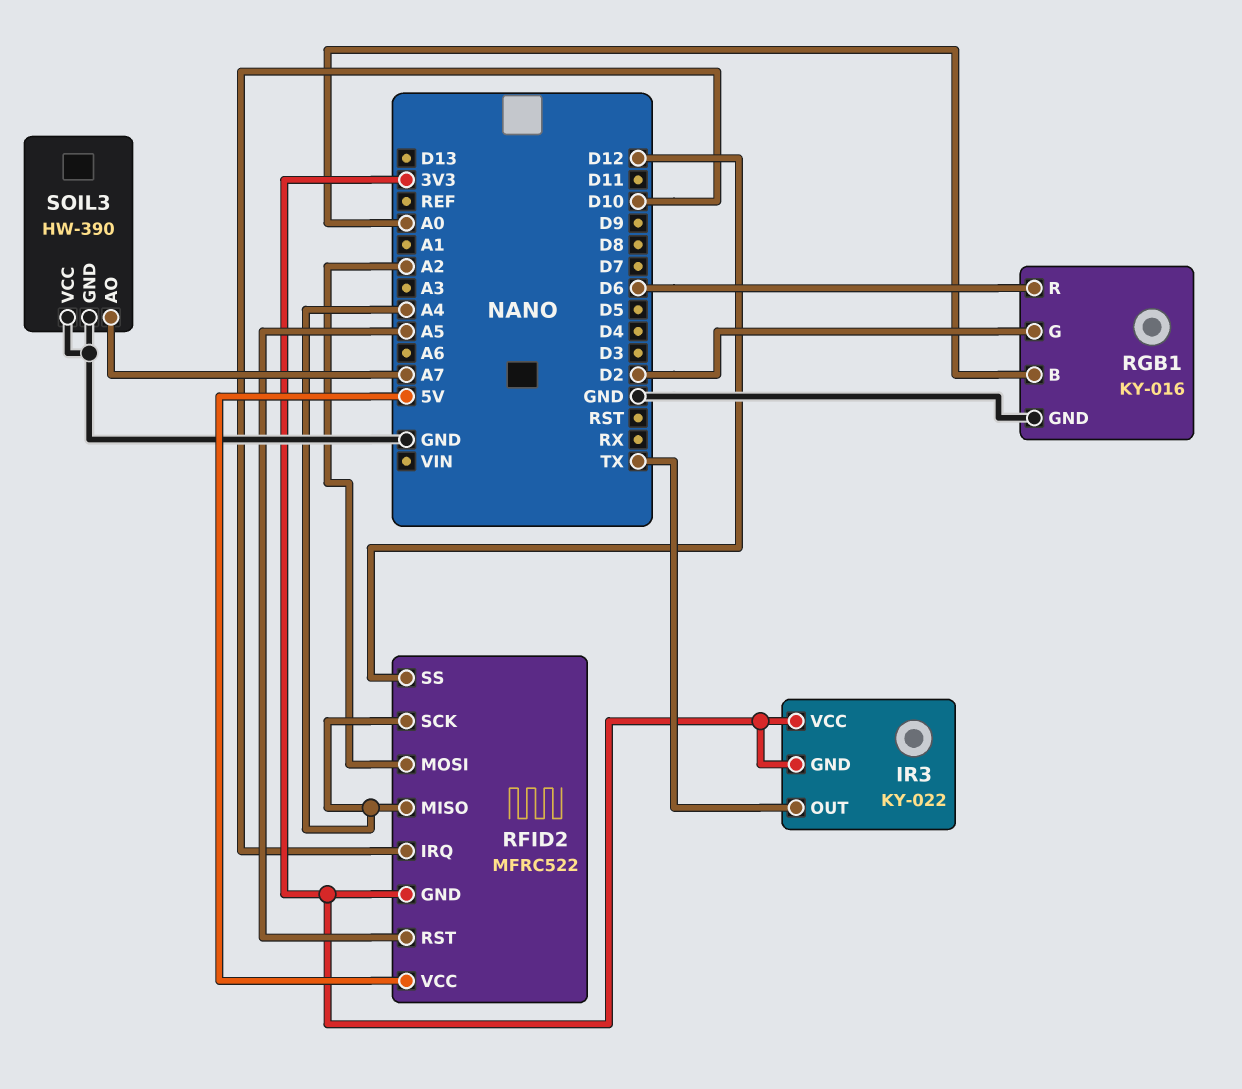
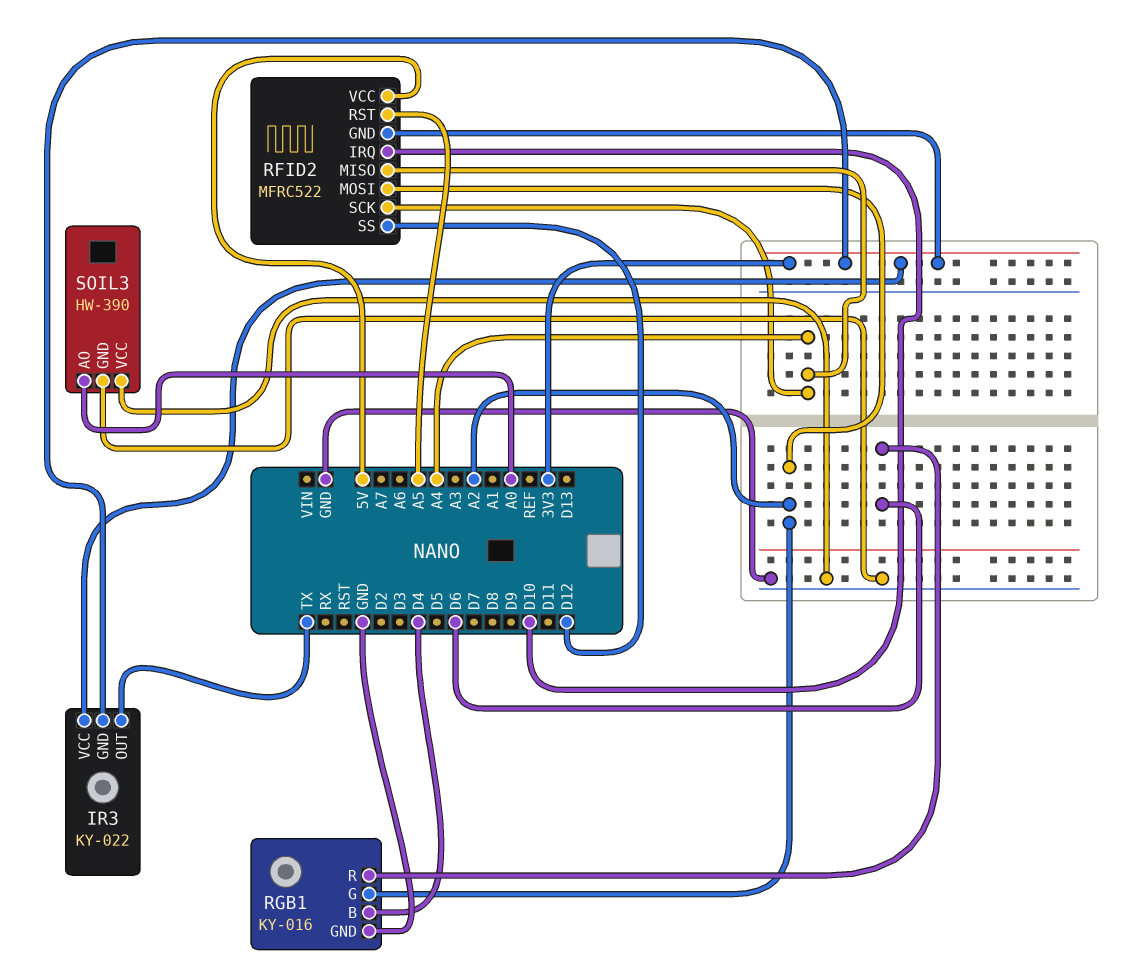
RGB1 pin B: A0 -> D4
RGB1 pin G: D2 -> A2
SOIL3 pin AO: A7 -> A0

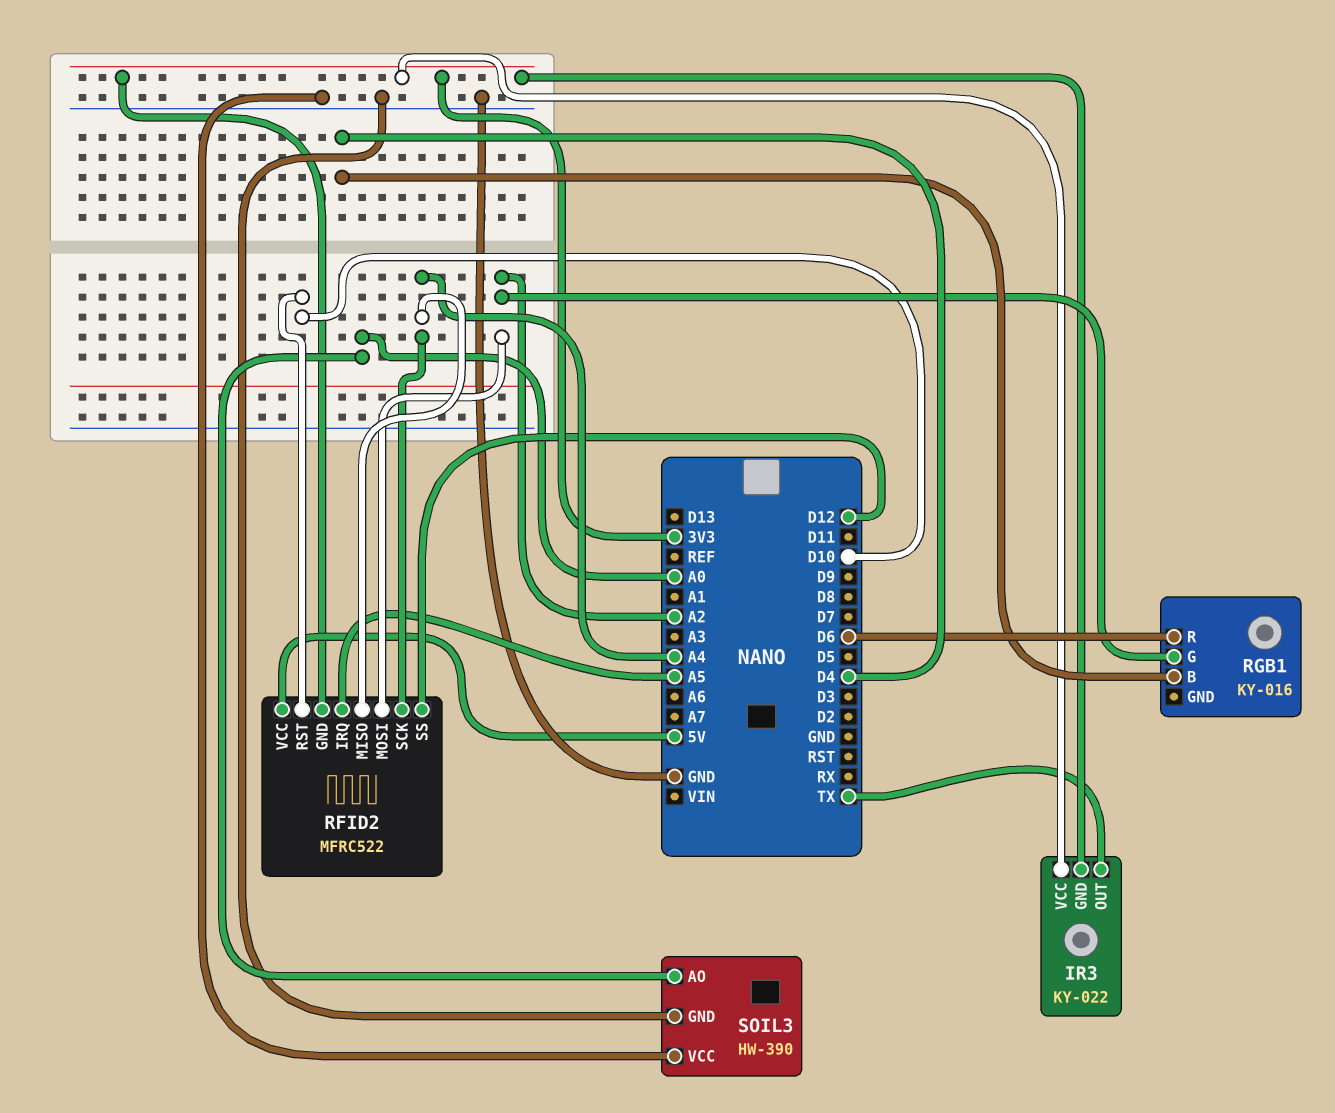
RFID2 pin IRQ: D10 -> A5
RFID2 pin RST: A5 -> D10
RGB1 pin GND: GND -> none

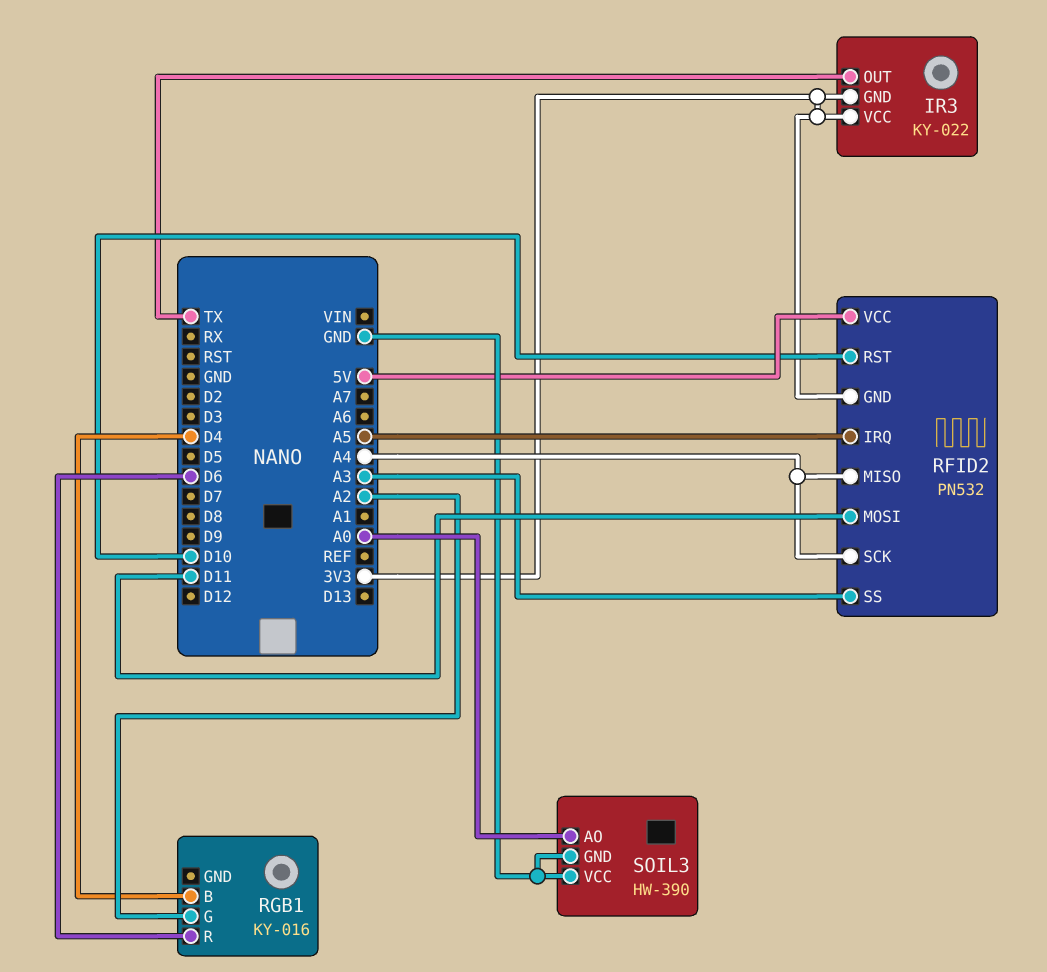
RFID2: MFRC522 -> PN532
RFID2 pin MOSI: A2 -> D11
RFID2 pin SS: D12 -> A3

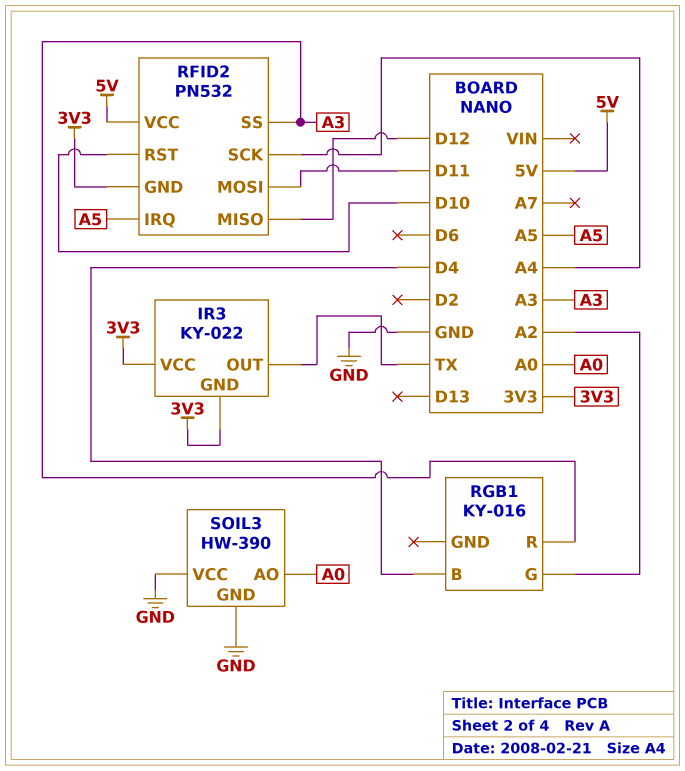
RFID2 pin MISO: A4 -> D12
RGB1 pin R: D6 -> A3

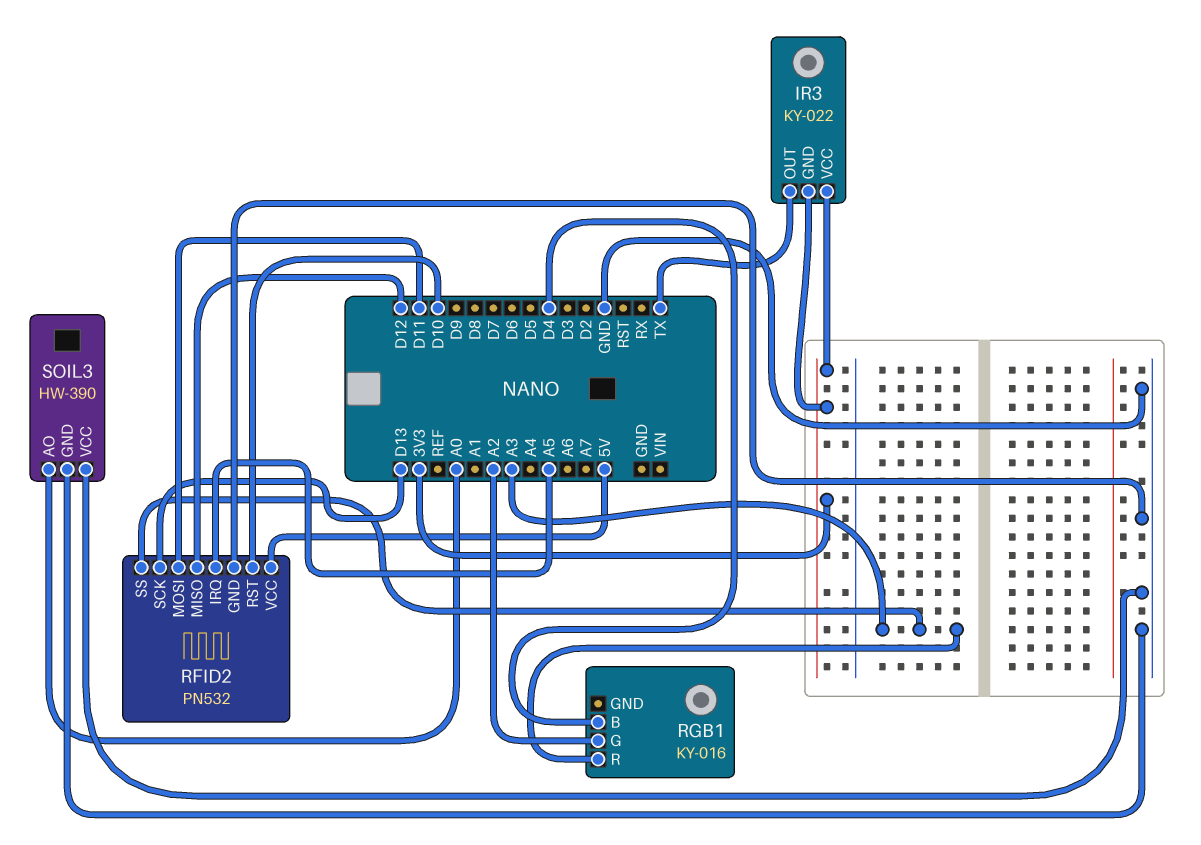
RFID2 pin GND: 3V3 -> GND
RFID2 pin SCK: A4 -> D13

